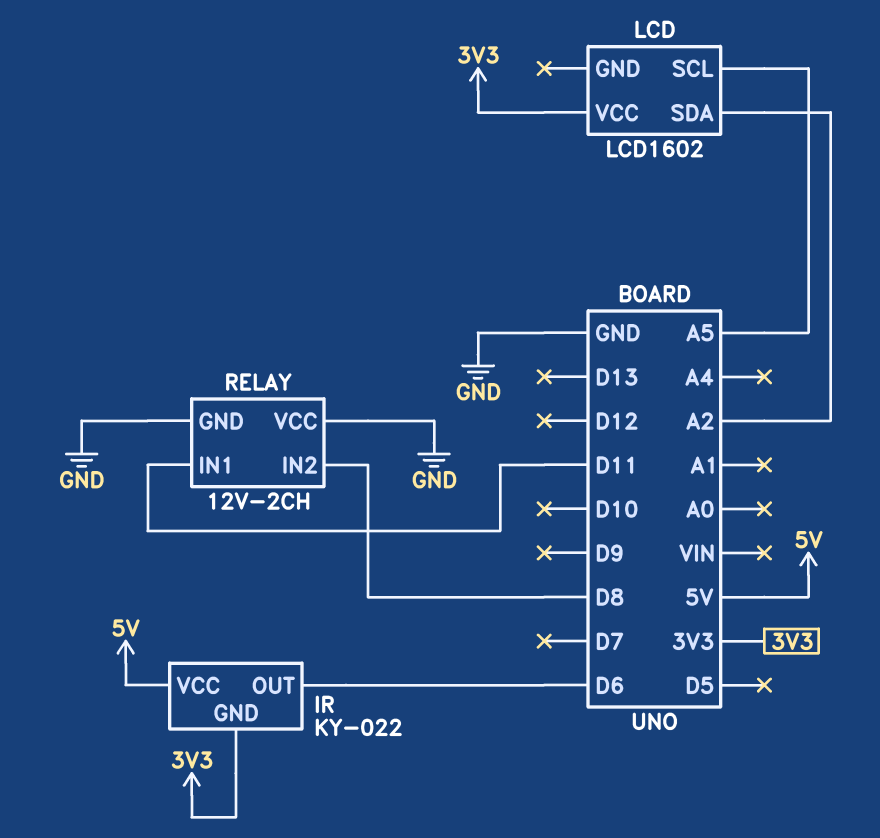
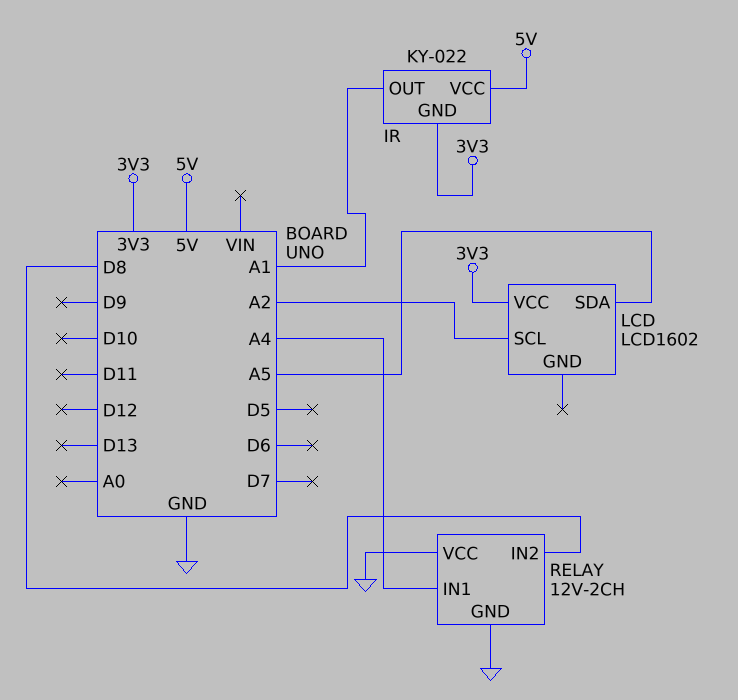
IR pin OUT: D6 -> A1
LCD pin SCL: A5 -> A2
LCD pin SDA: A2 -> A5
RELAY pin IN1: D11 -> A4

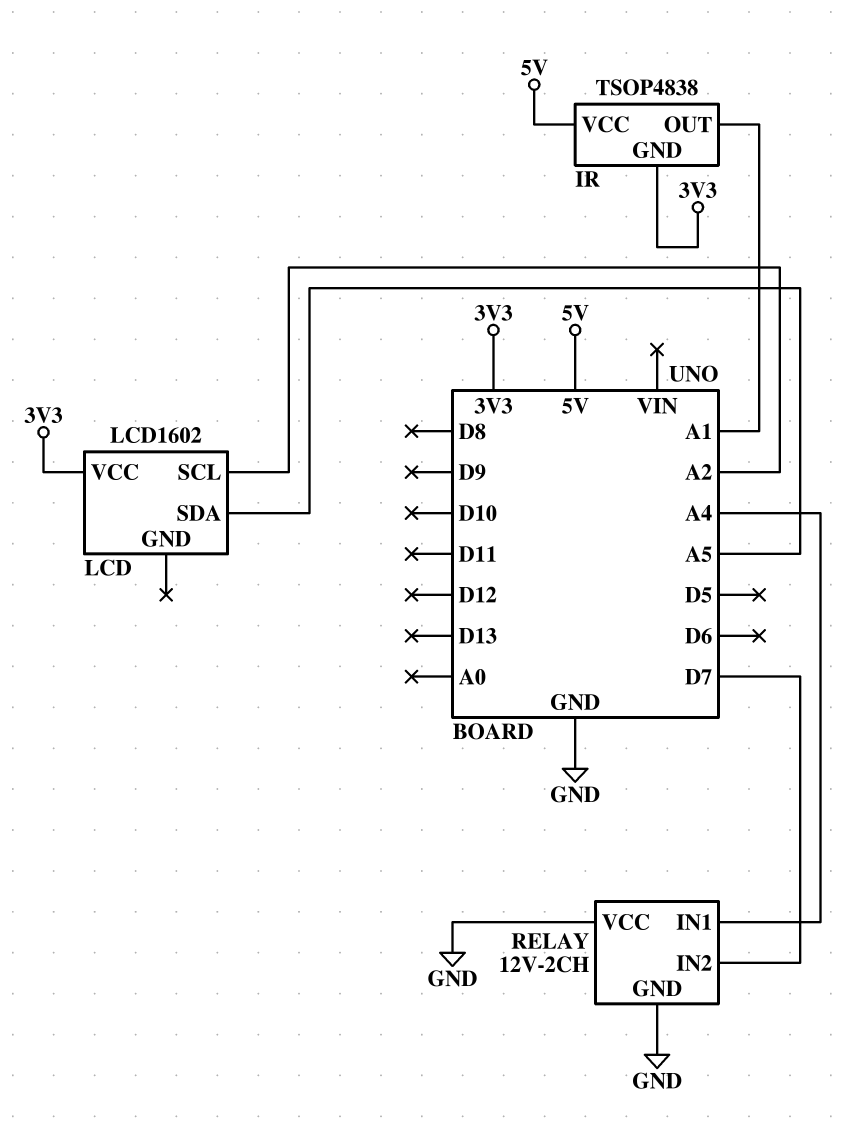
IR: KY-022 -> TSOP4838
RELAY pin IN2: D8 -> D7

